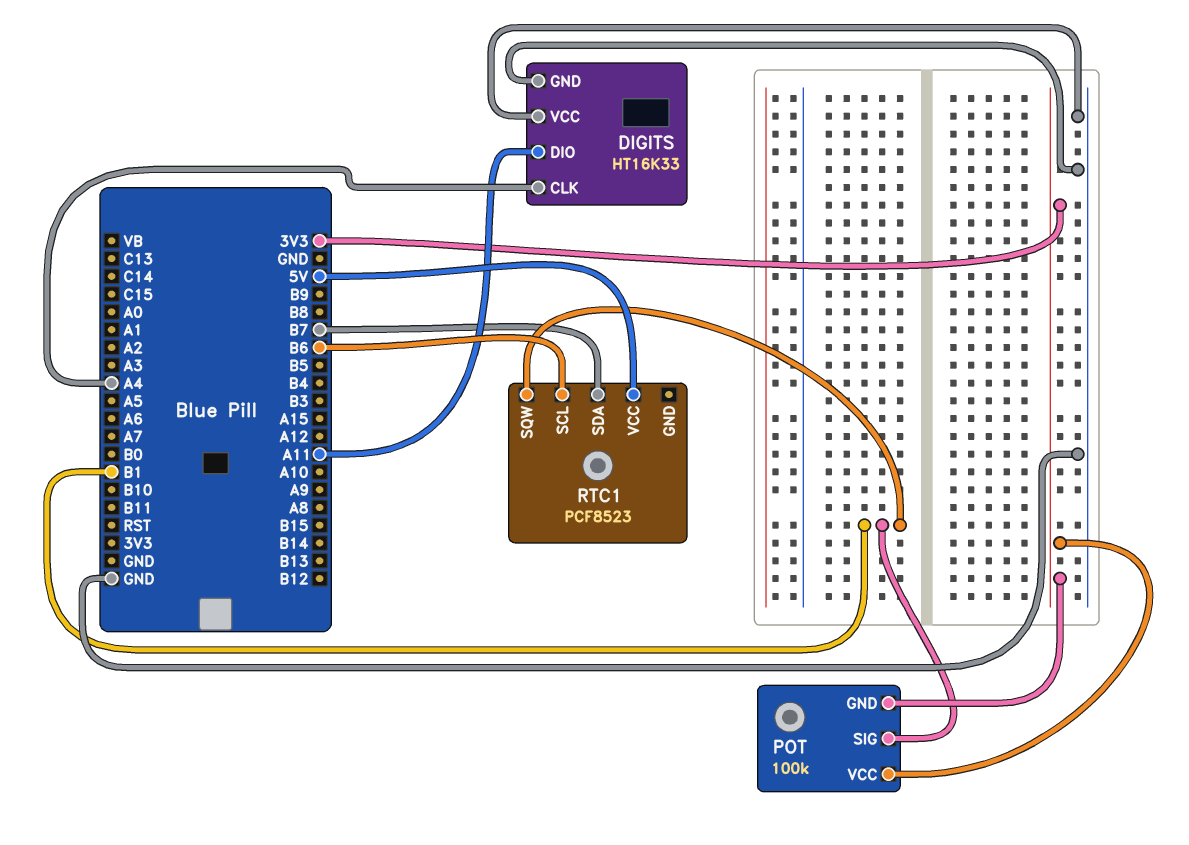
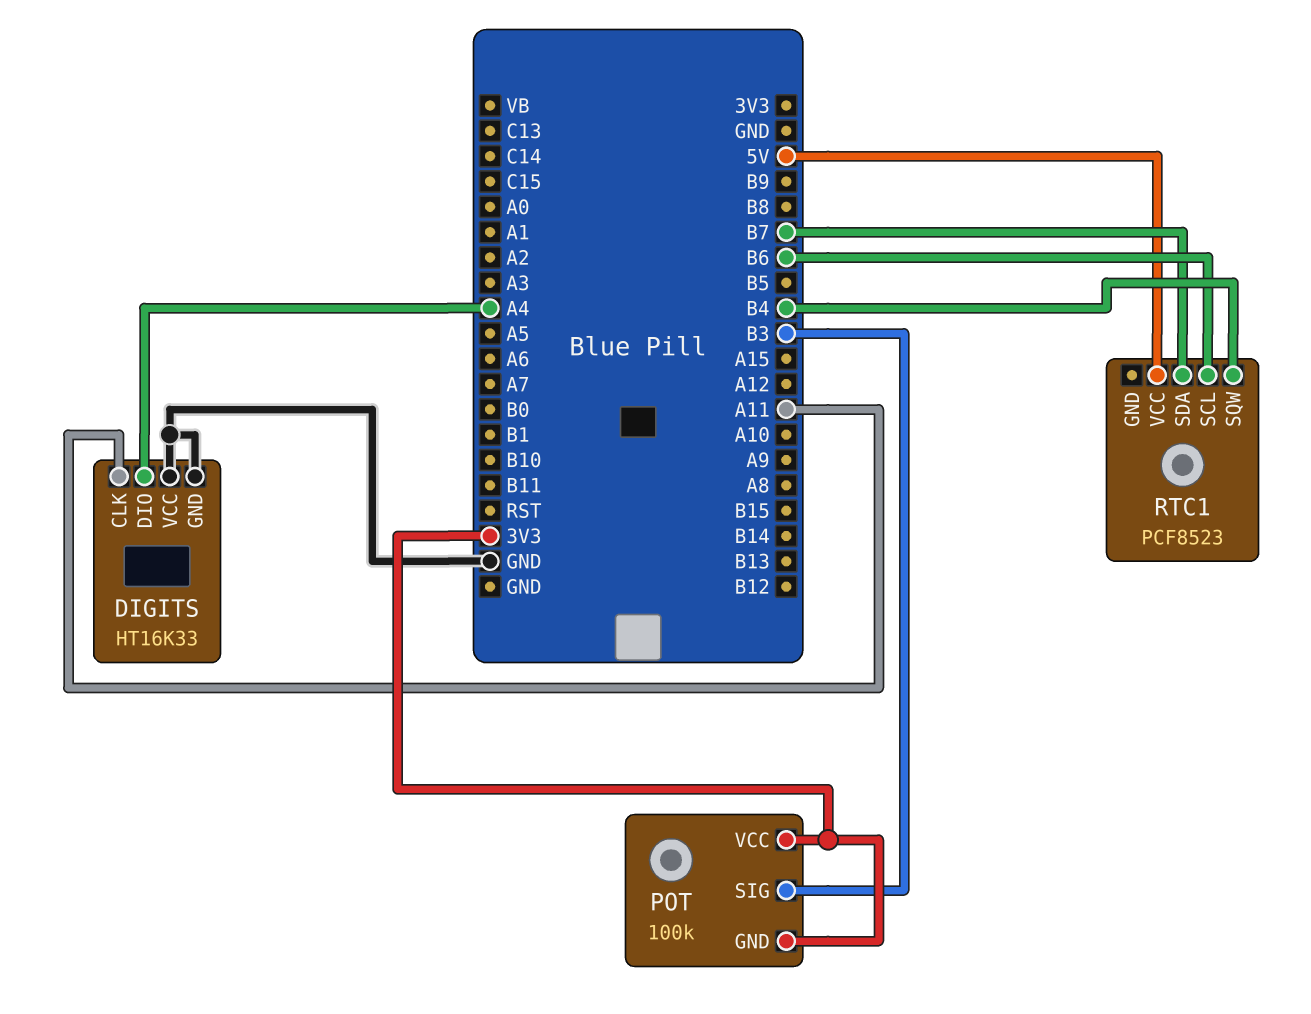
DIGITS pin CLK: A4 -> A11
DIGITS pin DIO: A11 -> A4
POT pin SIG: B1 -> B3
RTC1 pin SQW: B1 -> B4

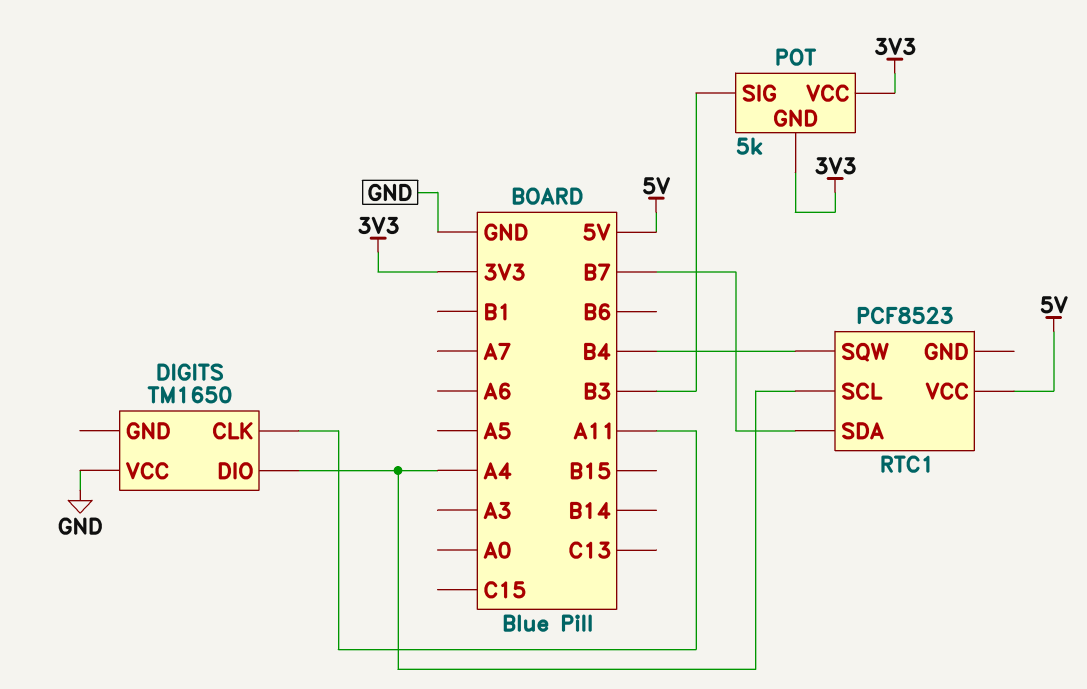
DIGITS: HT16K33 -> TM1650
DIGITS pin GND: GND -> none
POT: 100k -> 5k
RTC1 pin SCL: B6 -> A4

